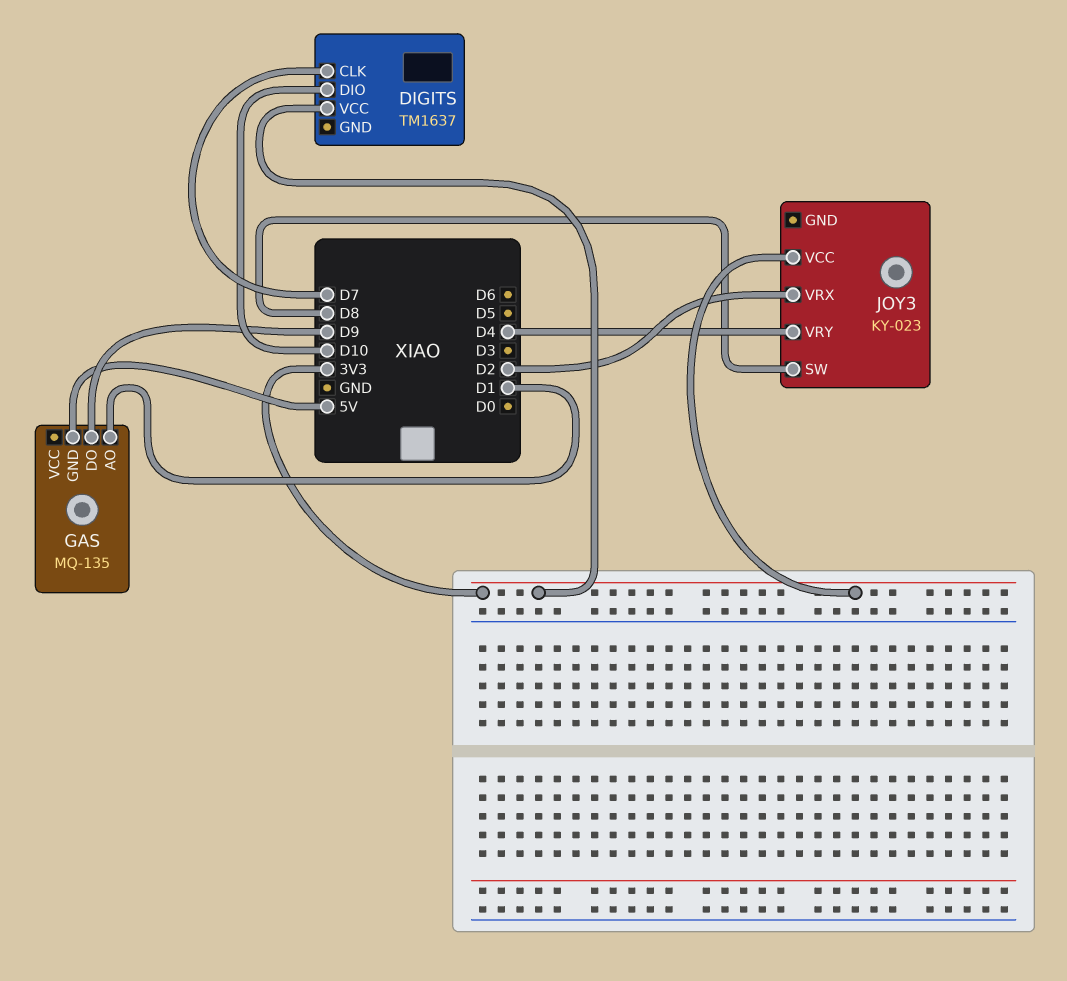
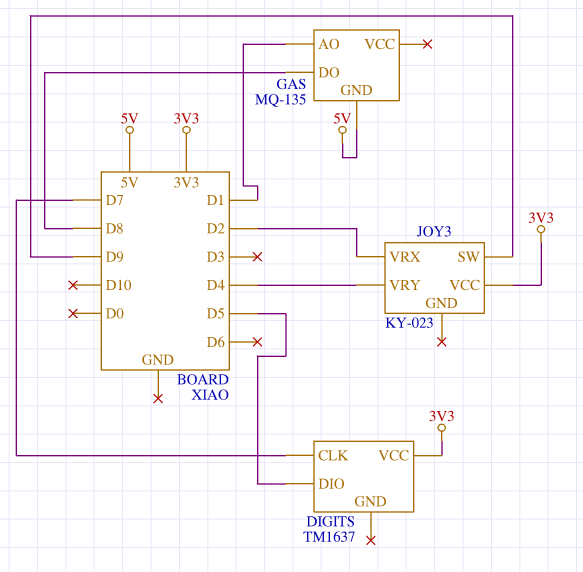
DIGITS pin DIO: D10 -> D5
GAS pin DO: D9 -> D8
JOY3 pin SW: D8 -> D9

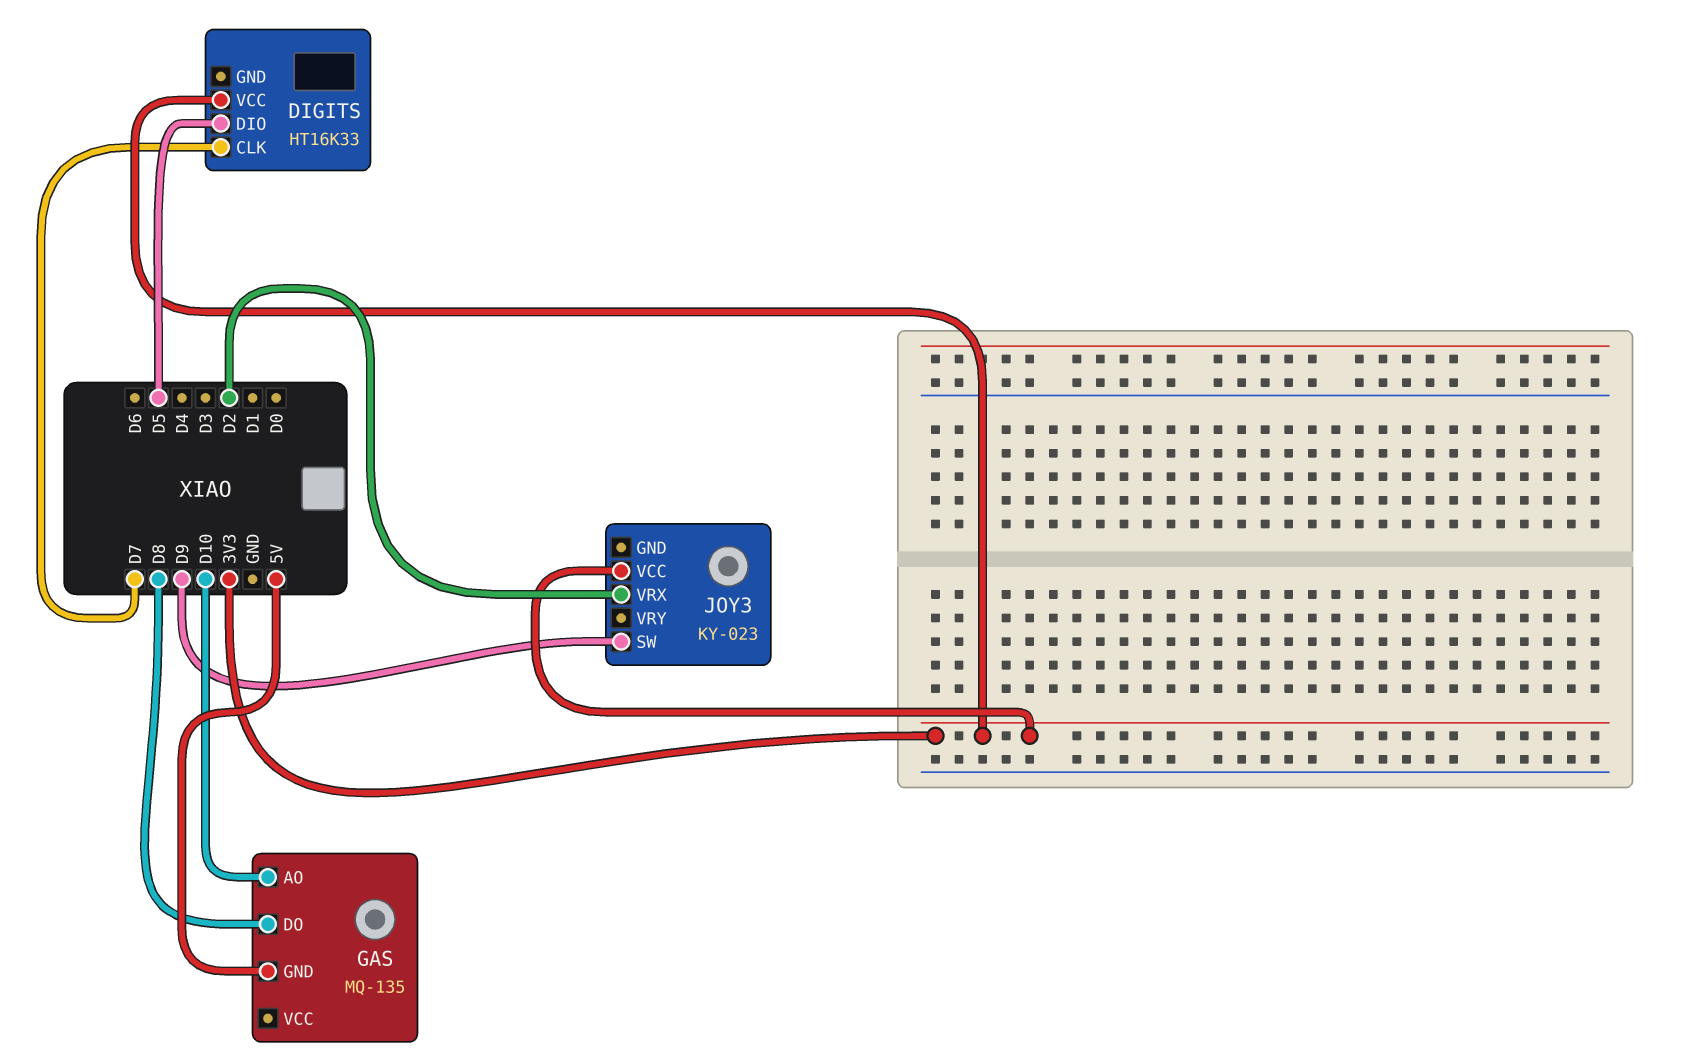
DIGITS: TM1637 -> HT16K33
GAS pin AO: D1 -> D10
JOY3 pin VRY: D4 -> none

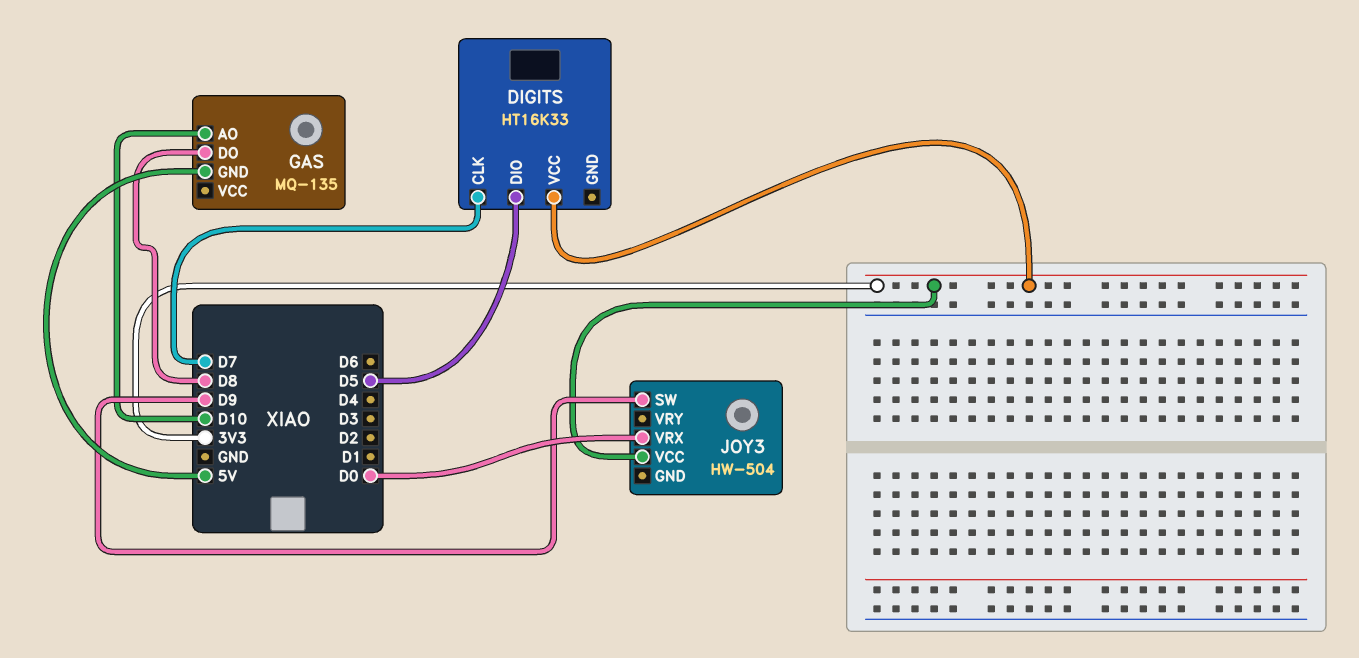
JOY3: KY-023 -> HW-504
JOY3 pin VRX: D2 -> D0

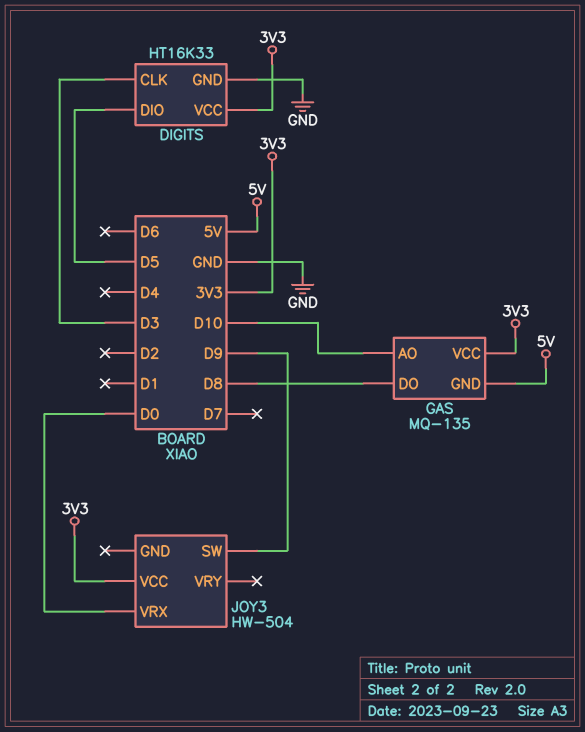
DIGITS pin CLK: D7 -> D3
DIGITS pin GND: none -> GND
GAS pin VCC: none -> 3V3

